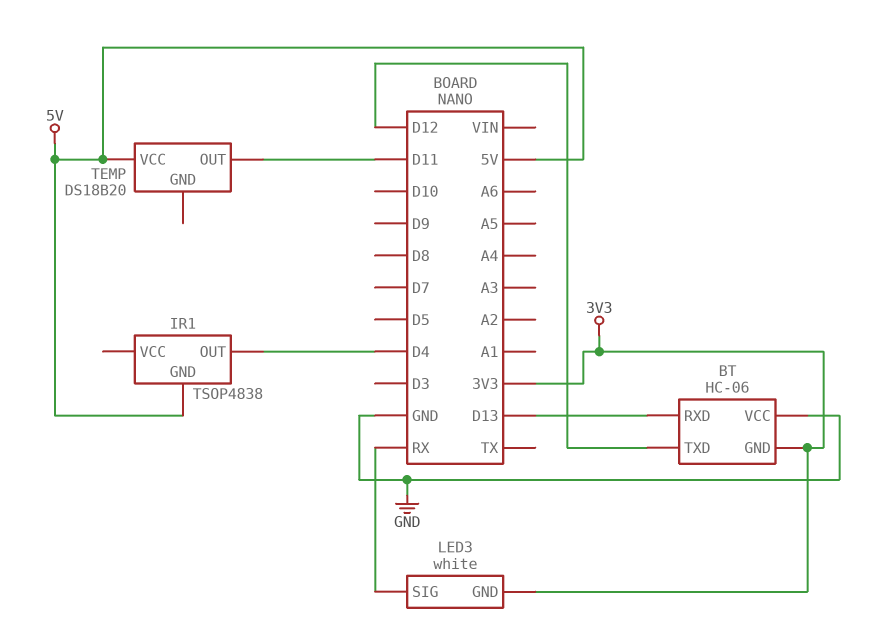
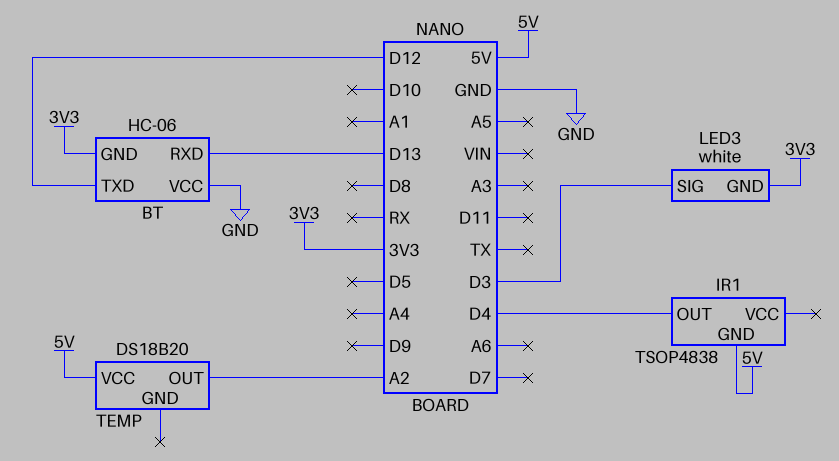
LED3 pin SIG: RX -> D3
TEMP pin OUT: D11 -> A2

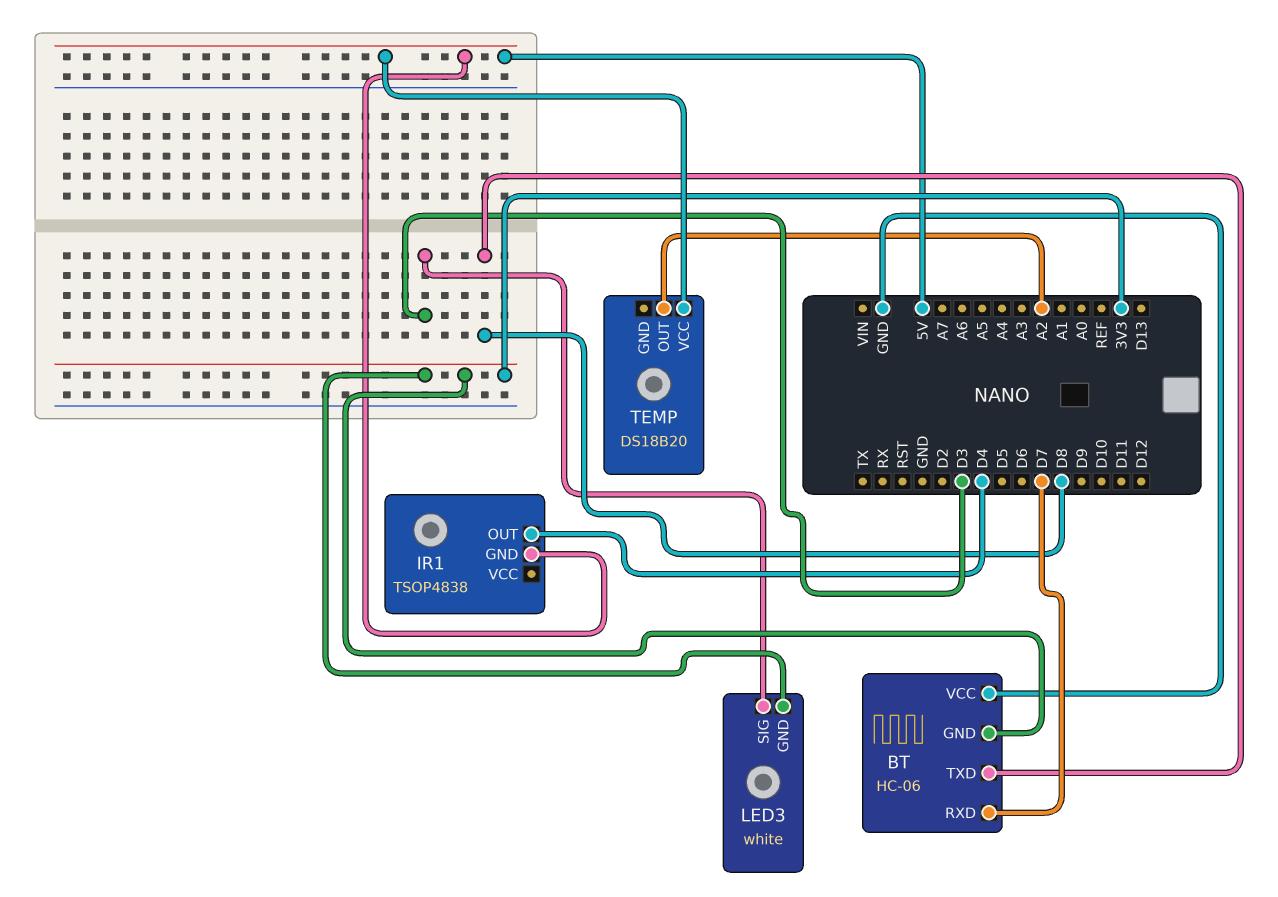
BT pin RXD: D13 -> D7
BT pin TXD: D12 -> D8

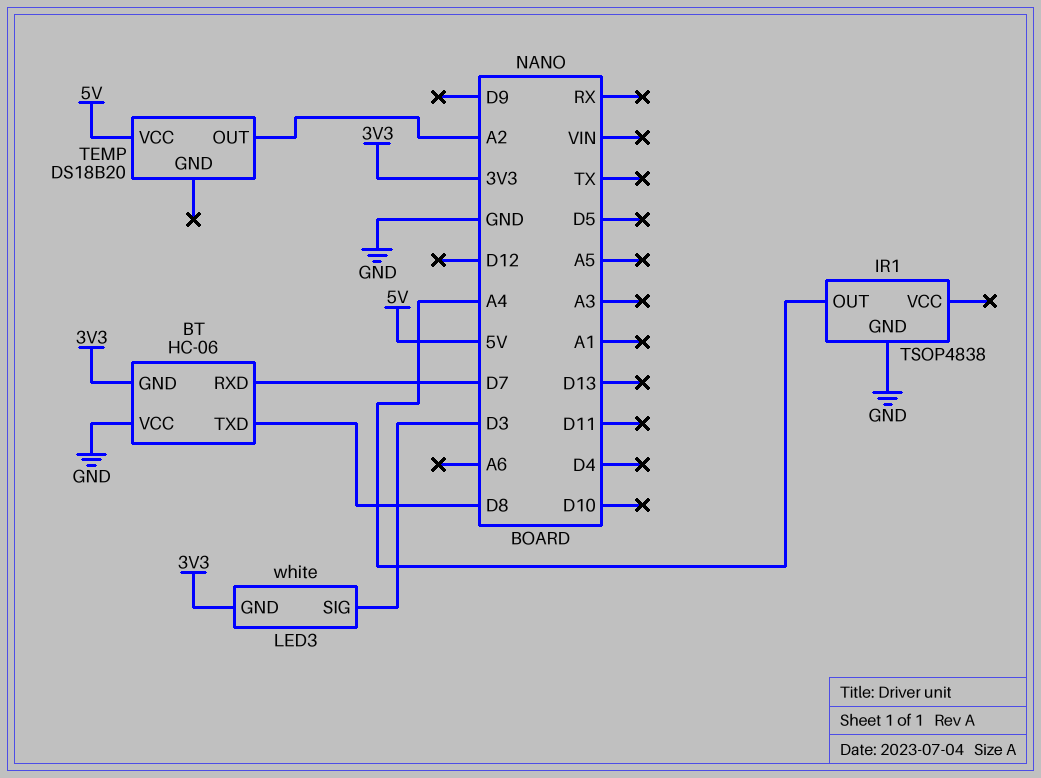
IR1 pin GND: 5V -> GND
IR1 pin OUT: D4 -> A4

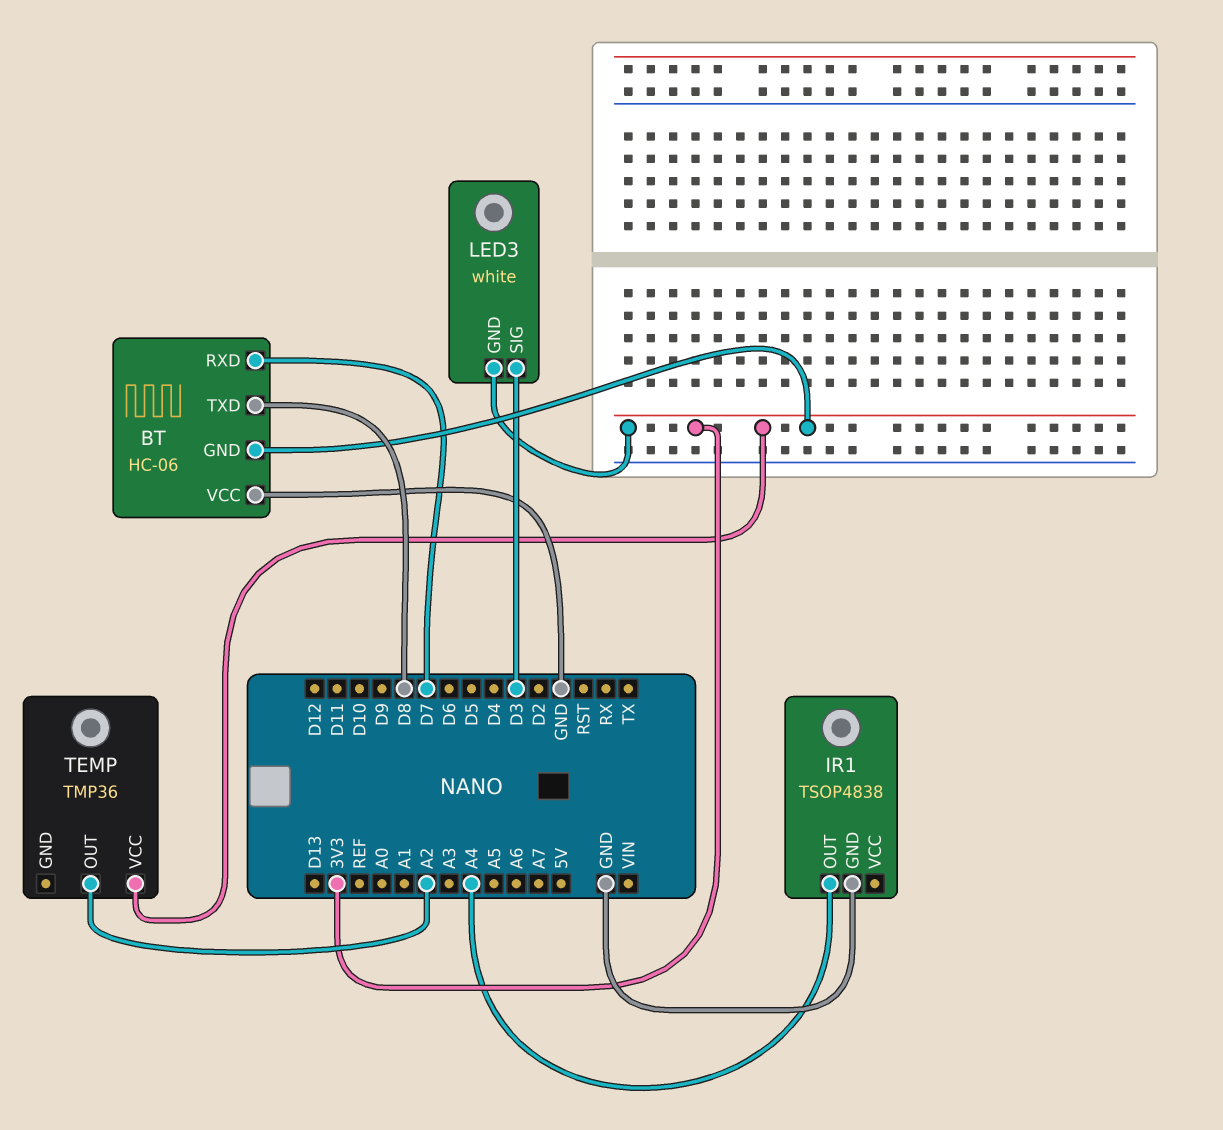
TEMP: DS18B20 -> TMP36
TEMP pin VCC: 5V -> 3V3

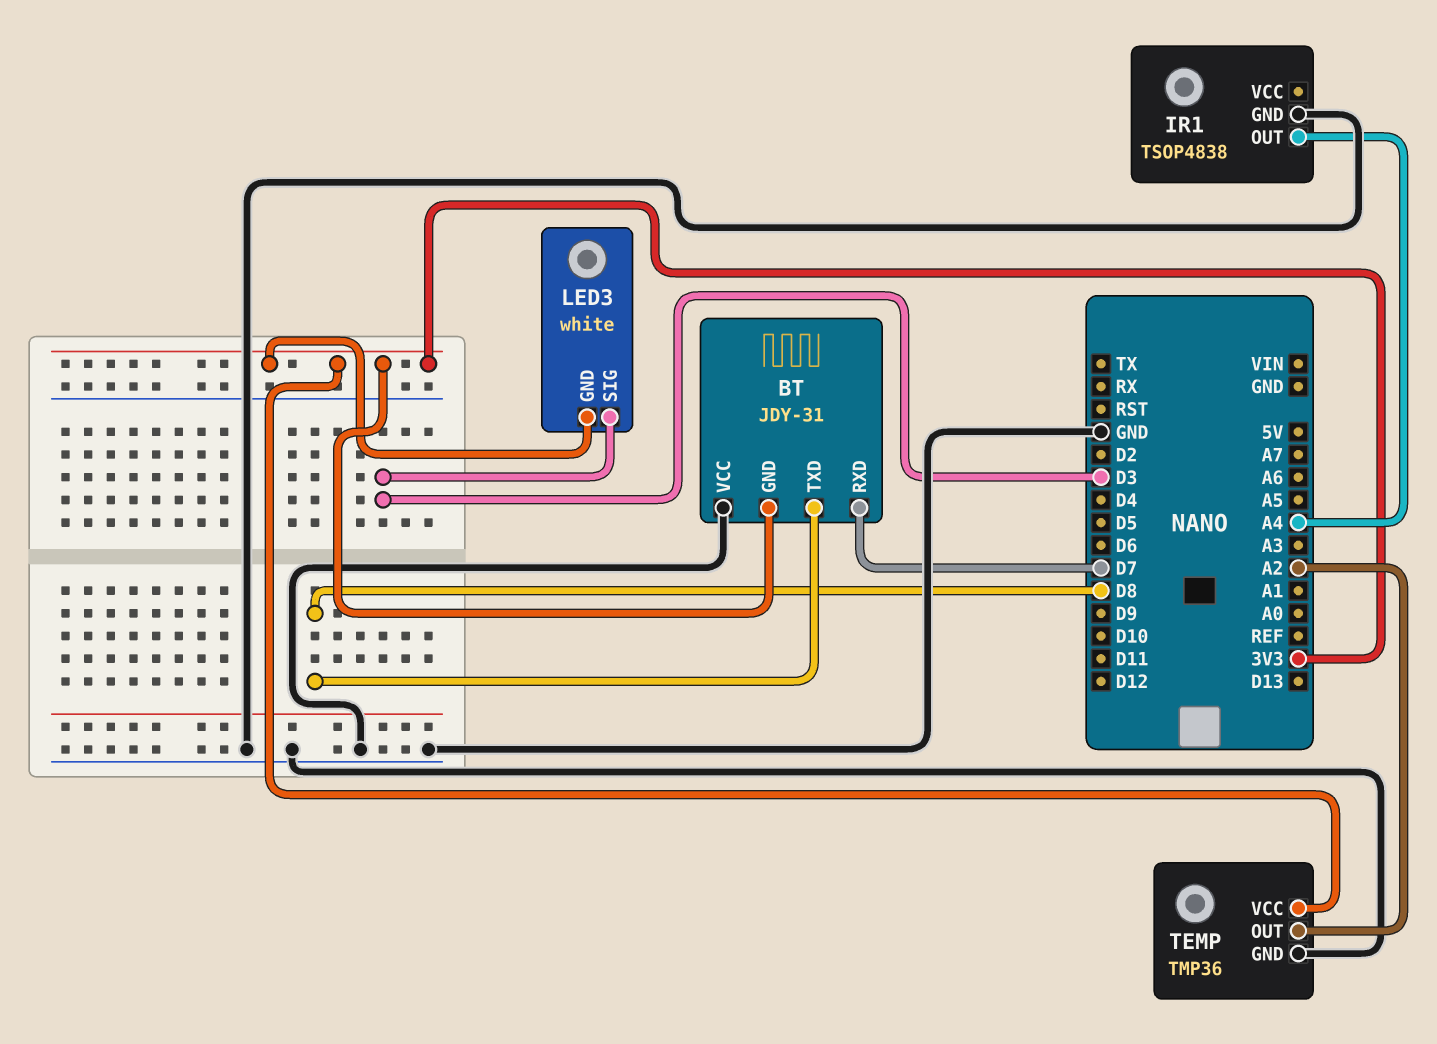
BT: HC-06 -> JDY-31
TEMP pin GND: none -> GND

